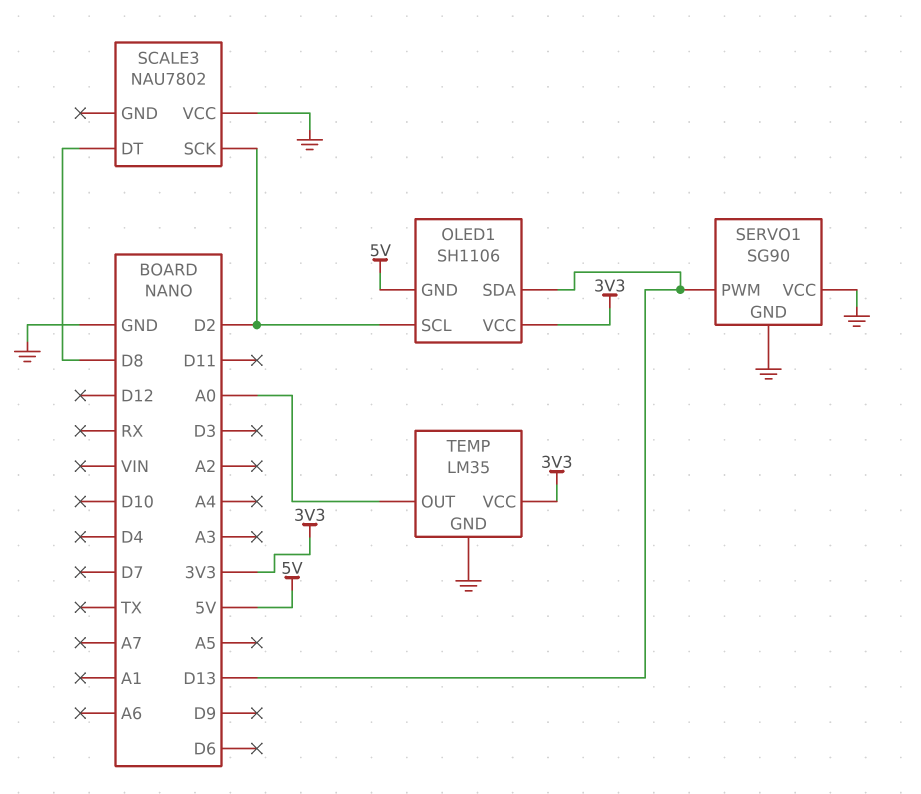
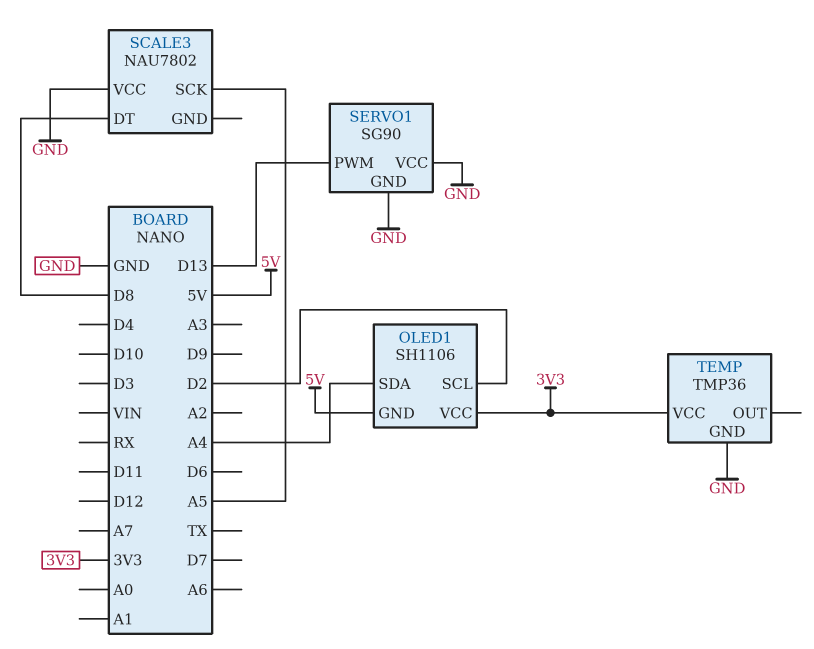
OLED1 pin SDA: D13 -> A4
SCALE3 pin SCK: D2 -> A5
TEMP: LM35 -> TMP36
TEMP pin OUT: A0 -> none

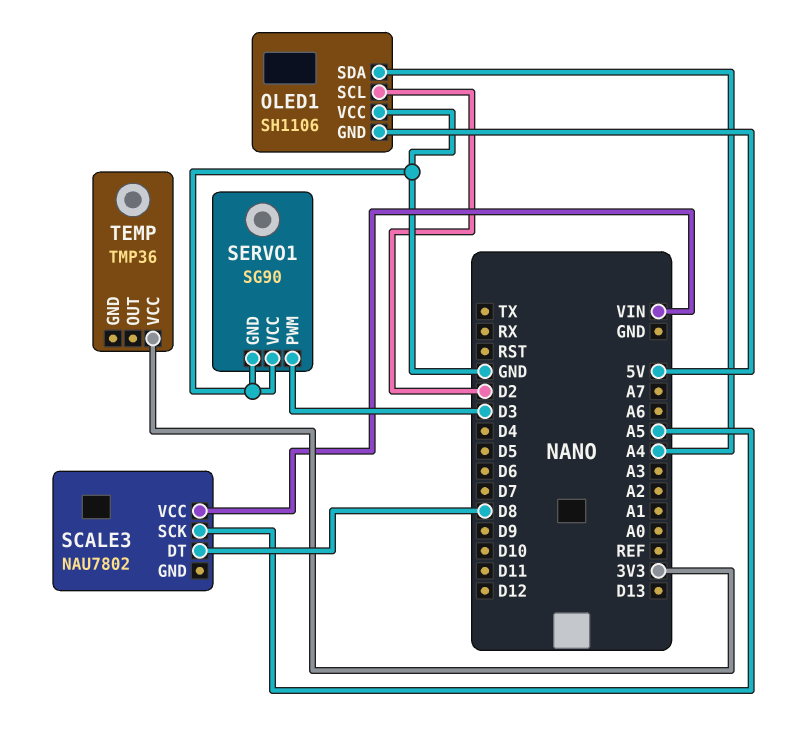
OLED1 pin VCC: 3V3 -> GND
SCALE3 pin VCC: GND -> VIN
SERVO1 pin PWM: D13 -> D3
TEMP pin GND: GND -> none

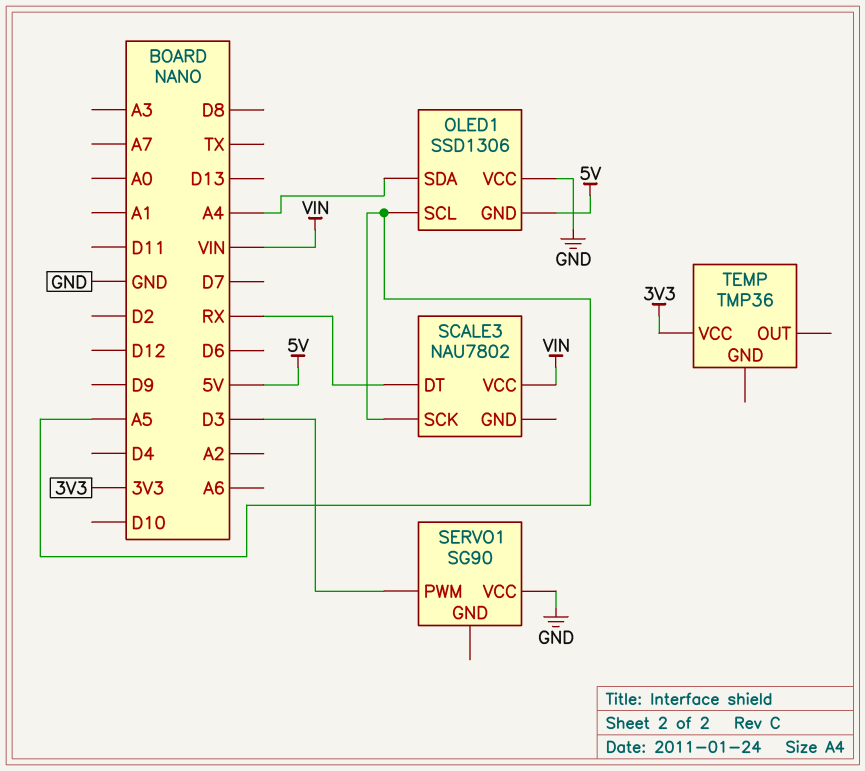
OLED1: SH1106 -> SSD1306
OLED1 pin SCL: D2 -> A5
SCALE3 pin DT: D8 -> RX
SERVO1 pin GND: GND -> none

